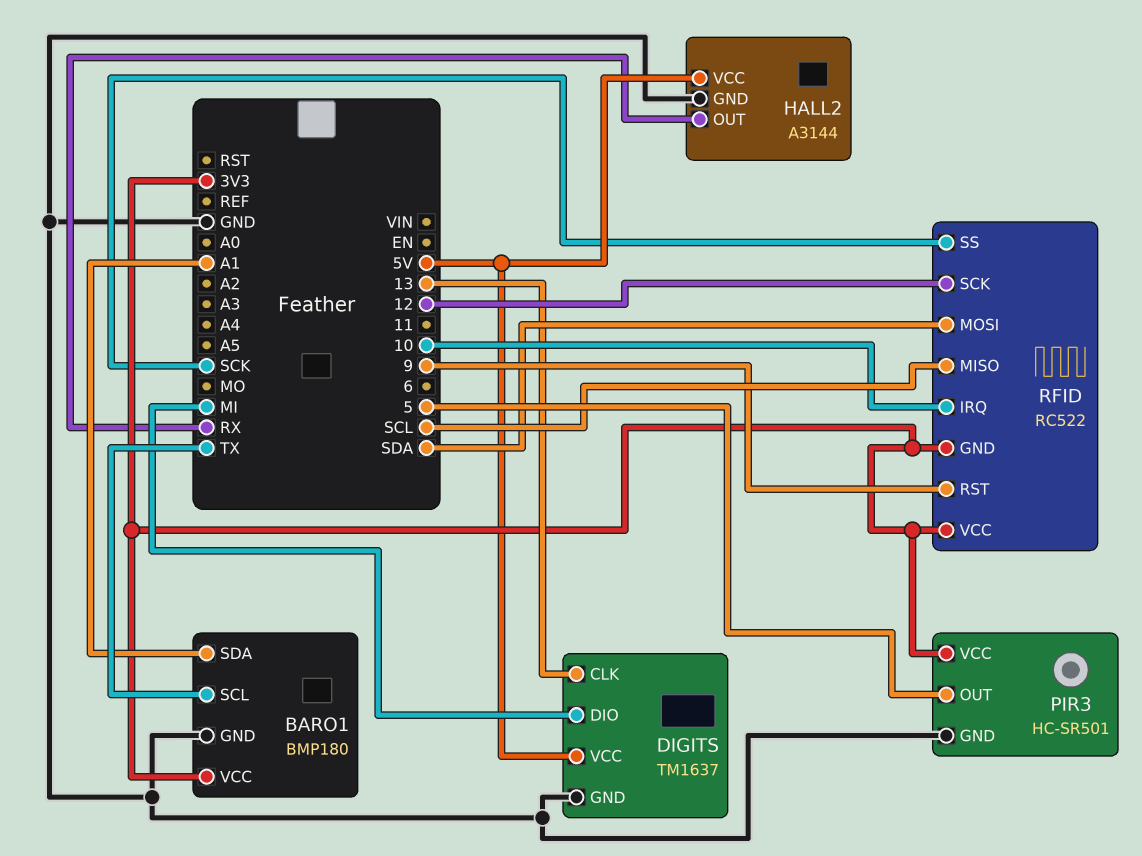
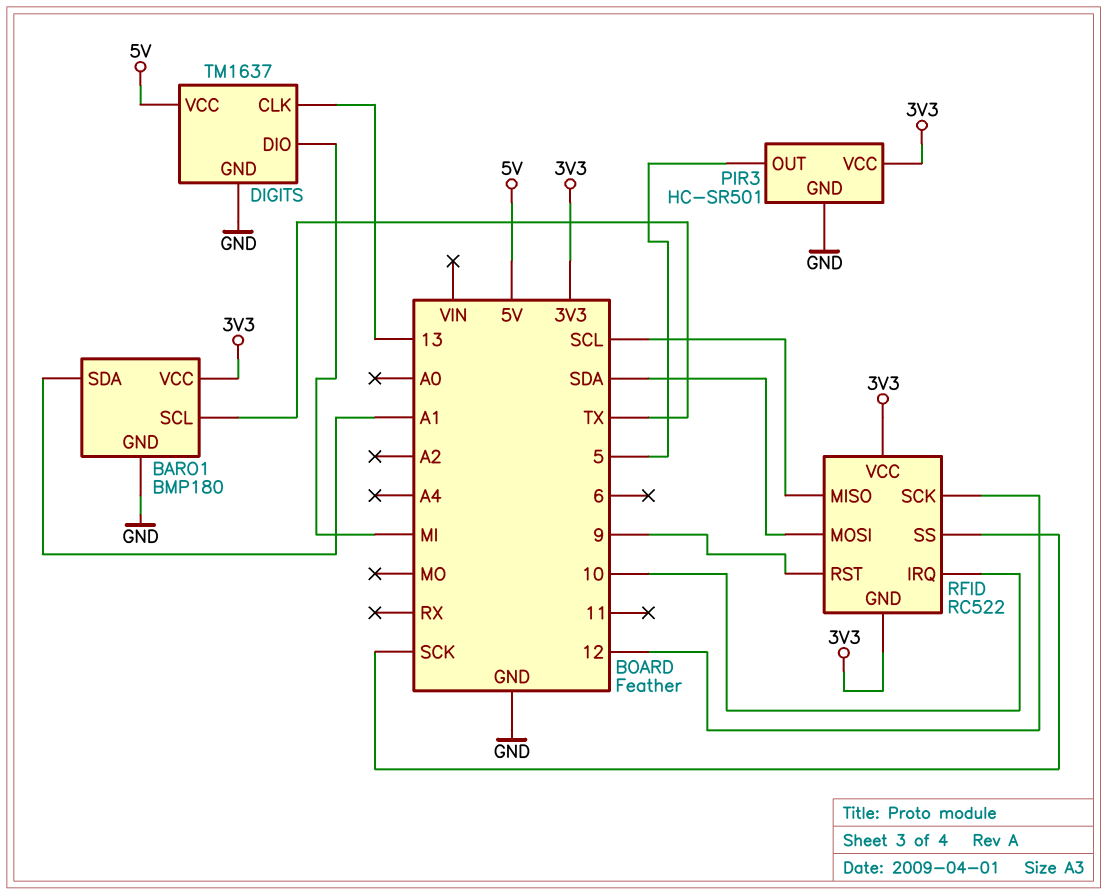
HALL2: A3144 -> none
HALL2 pin GND: GND -> none
HALL2 pin OUT: RX -> none
HALL2 pin VCC: 5V -> none

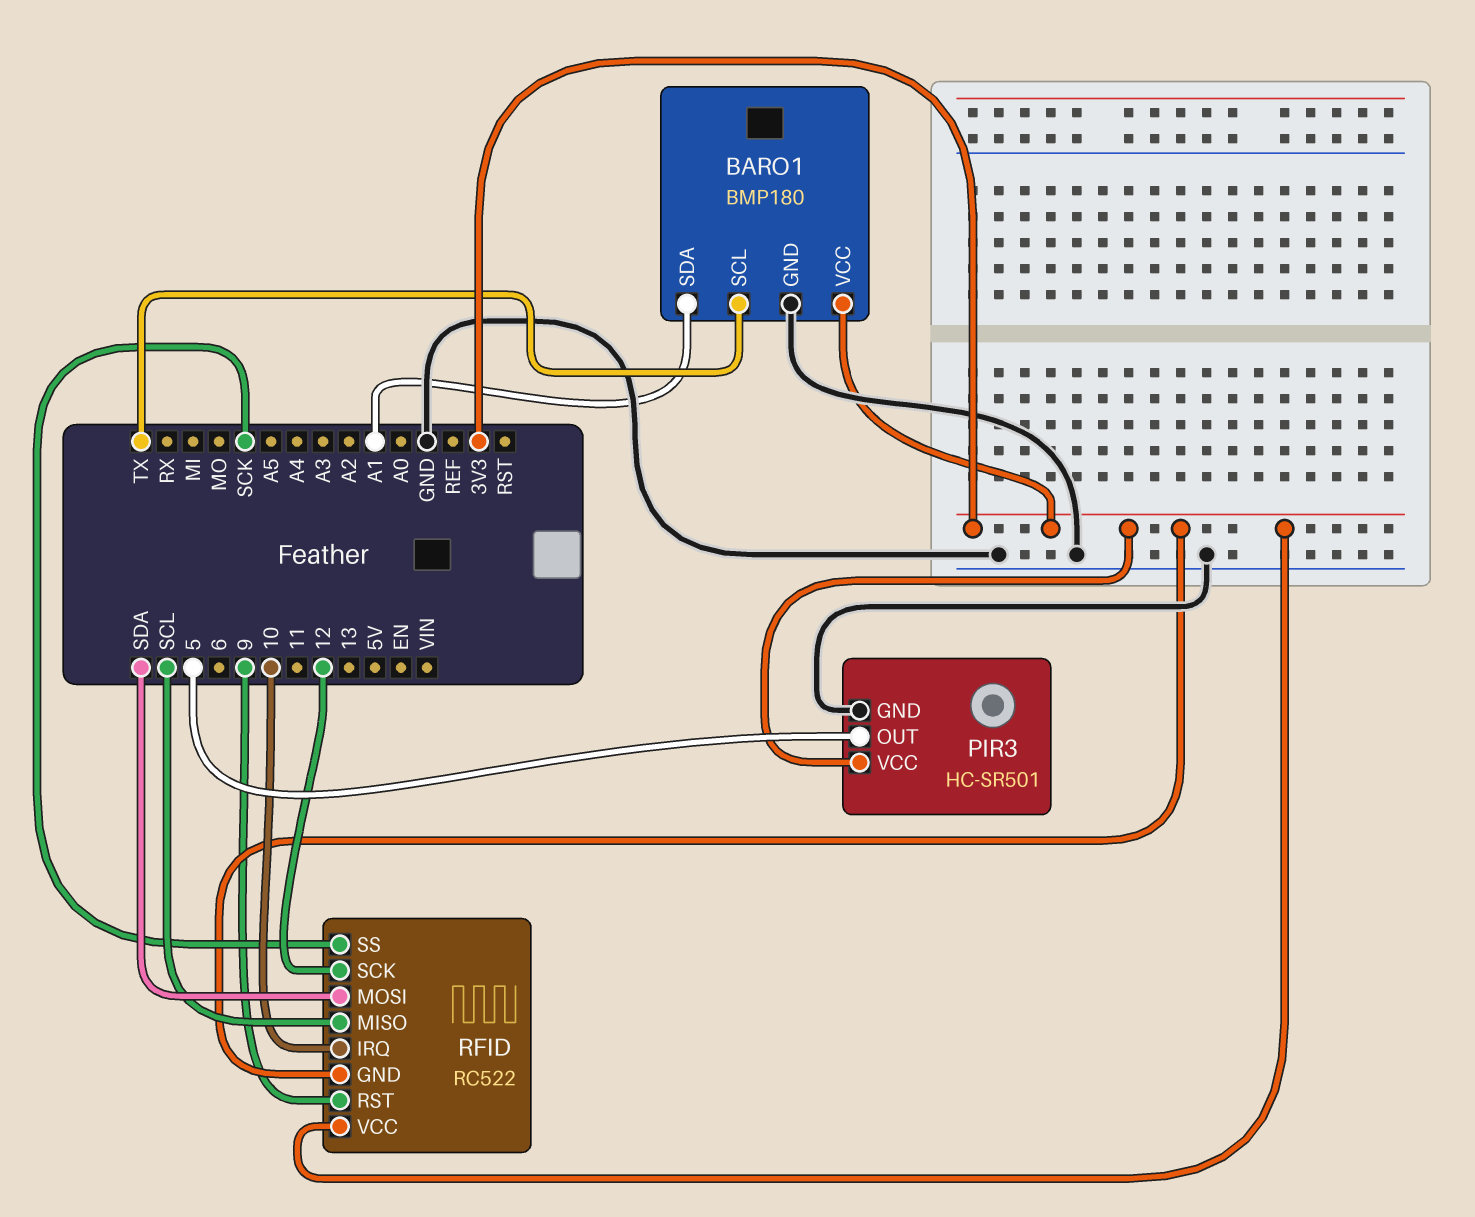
DIGITS: TM1637 -> none
DIGITS pin CLK: 13 -> none
DIGITS pin DIO: MI -> none
DIGITS pin GND: GND -> none
DIGITS pin VCC: 5V -> none

